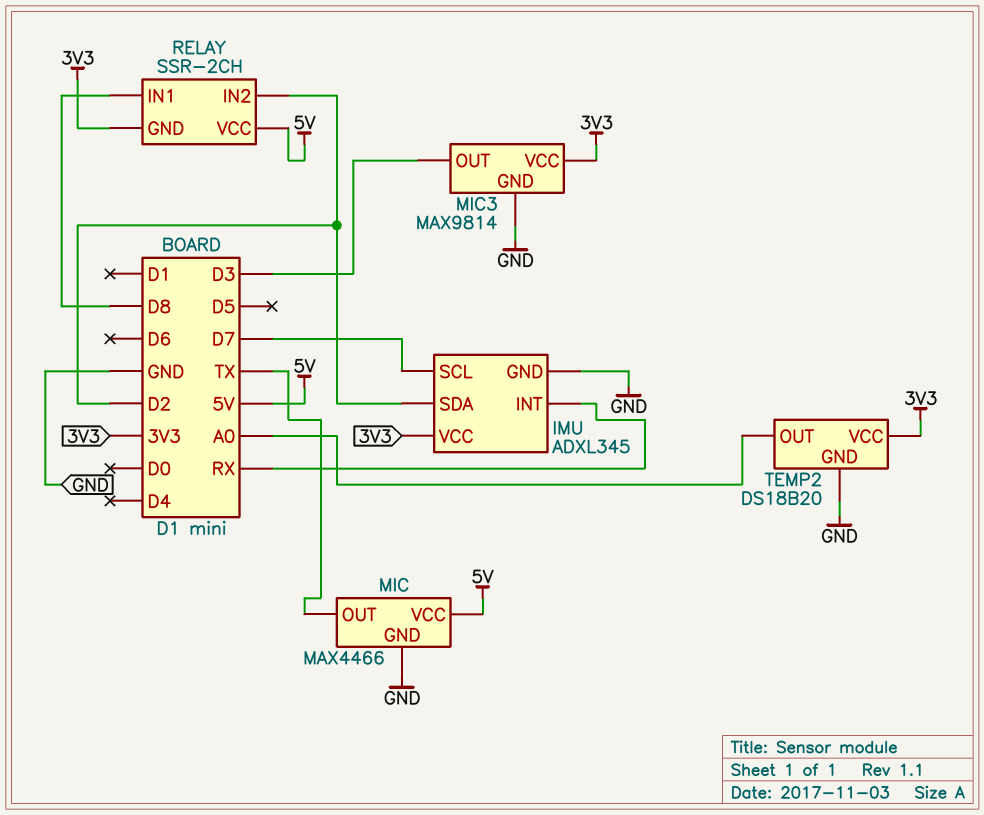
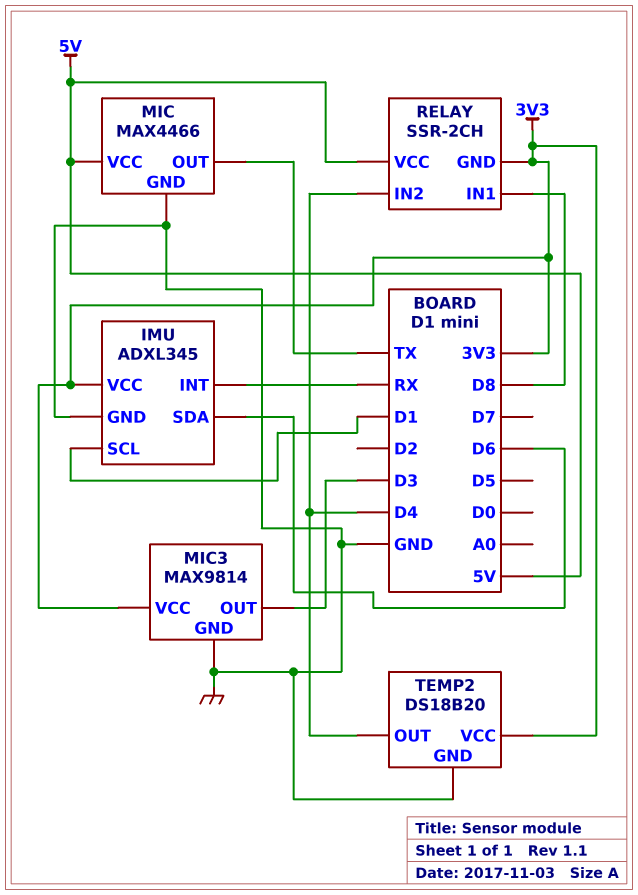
IMU pin SCL: D7 -> D1
IMU pin SDA: D2 -> D6
RELAY pin IN2: D2 -> D4
TEMP2 pin OUT: A0 -> D4

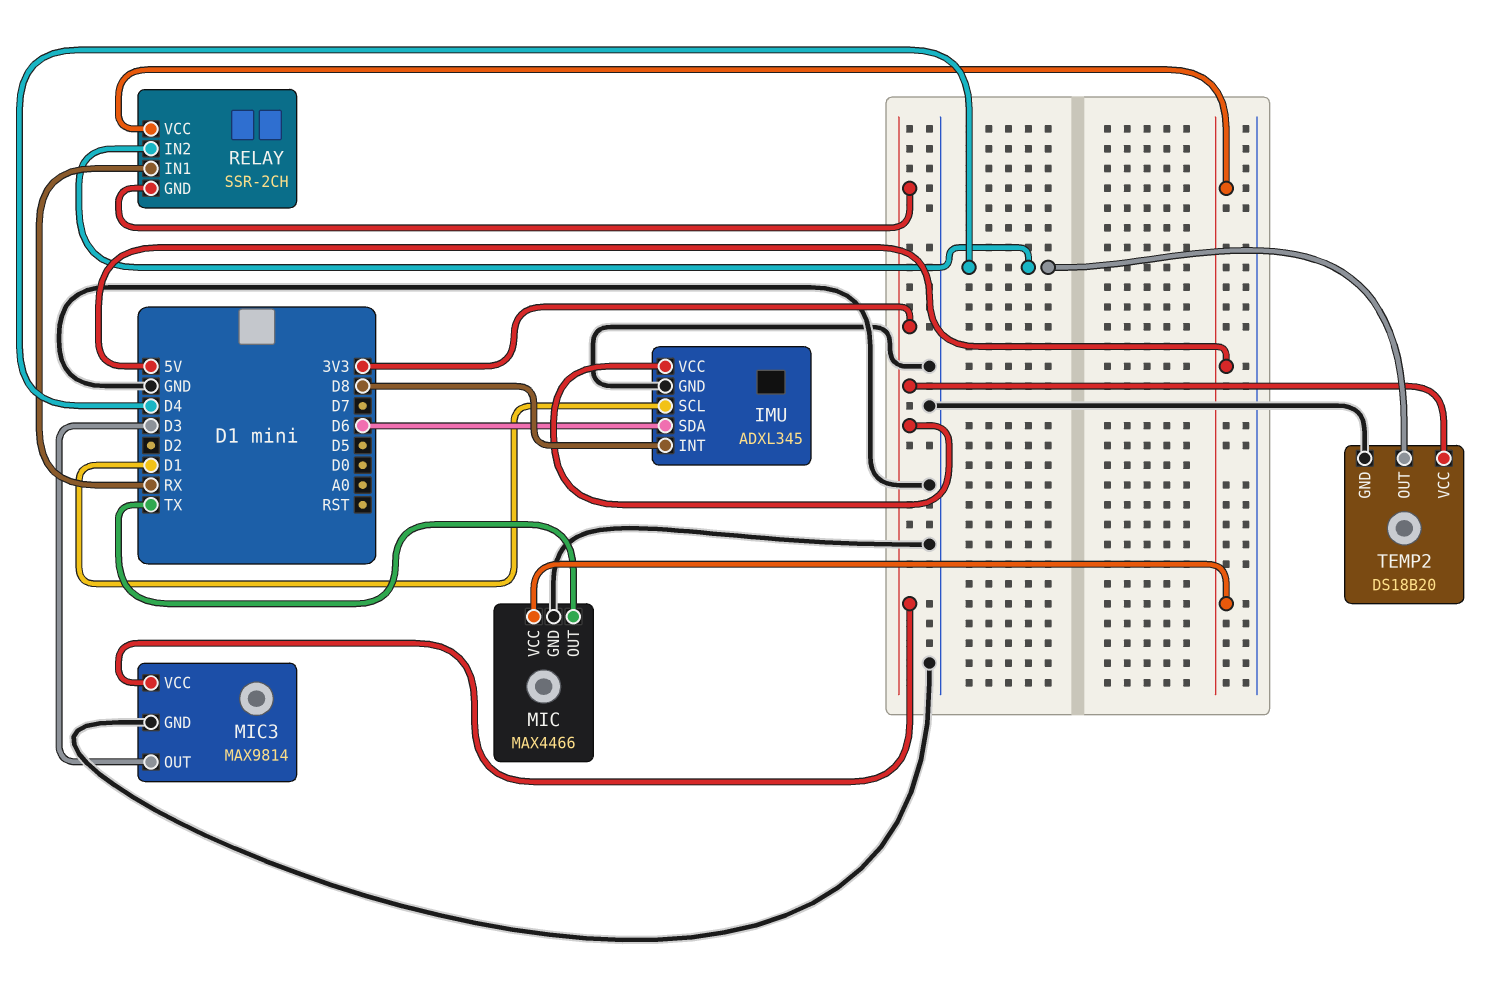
IMU pin INT: RX -> D8
RELAY pin IN1: D8 -> RX

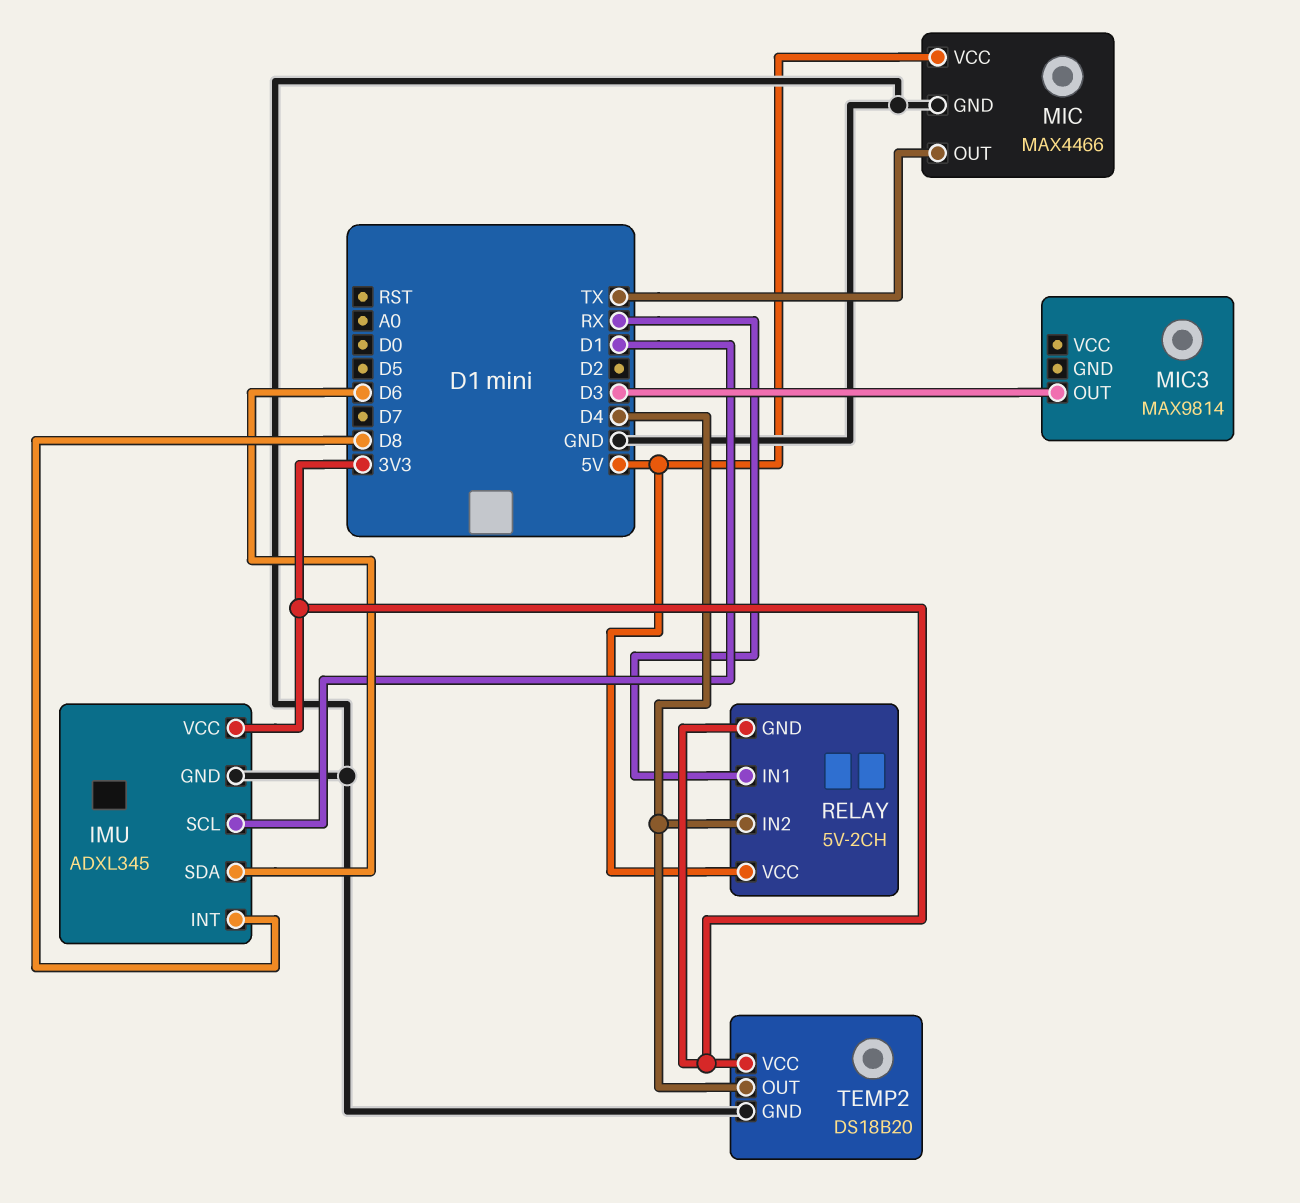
MIC3 pin GND: GND -> none
MIC3 pin VCC: 3V3 -> none
RELAY: SSR-2CH -> 5V-2CH

